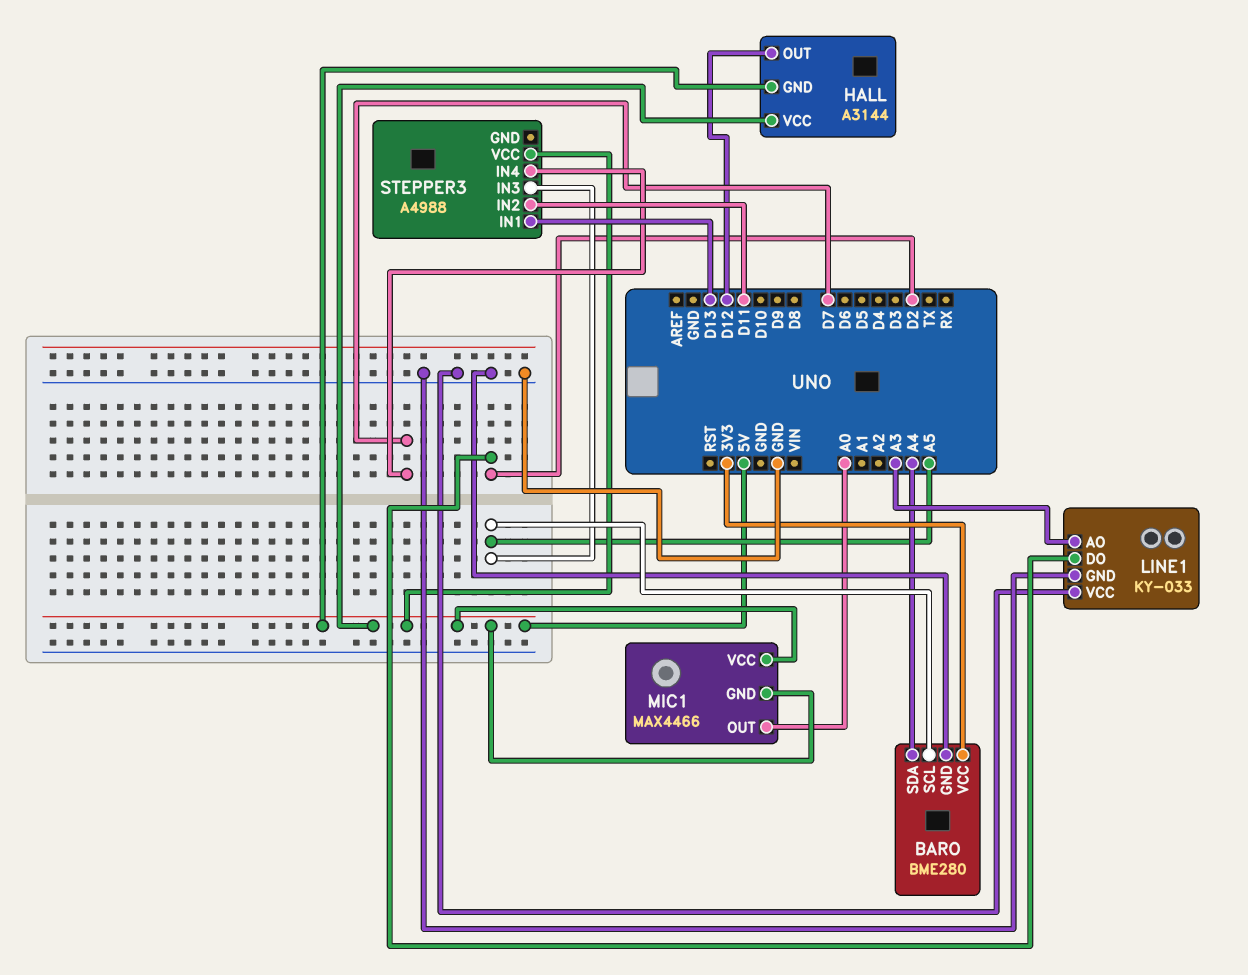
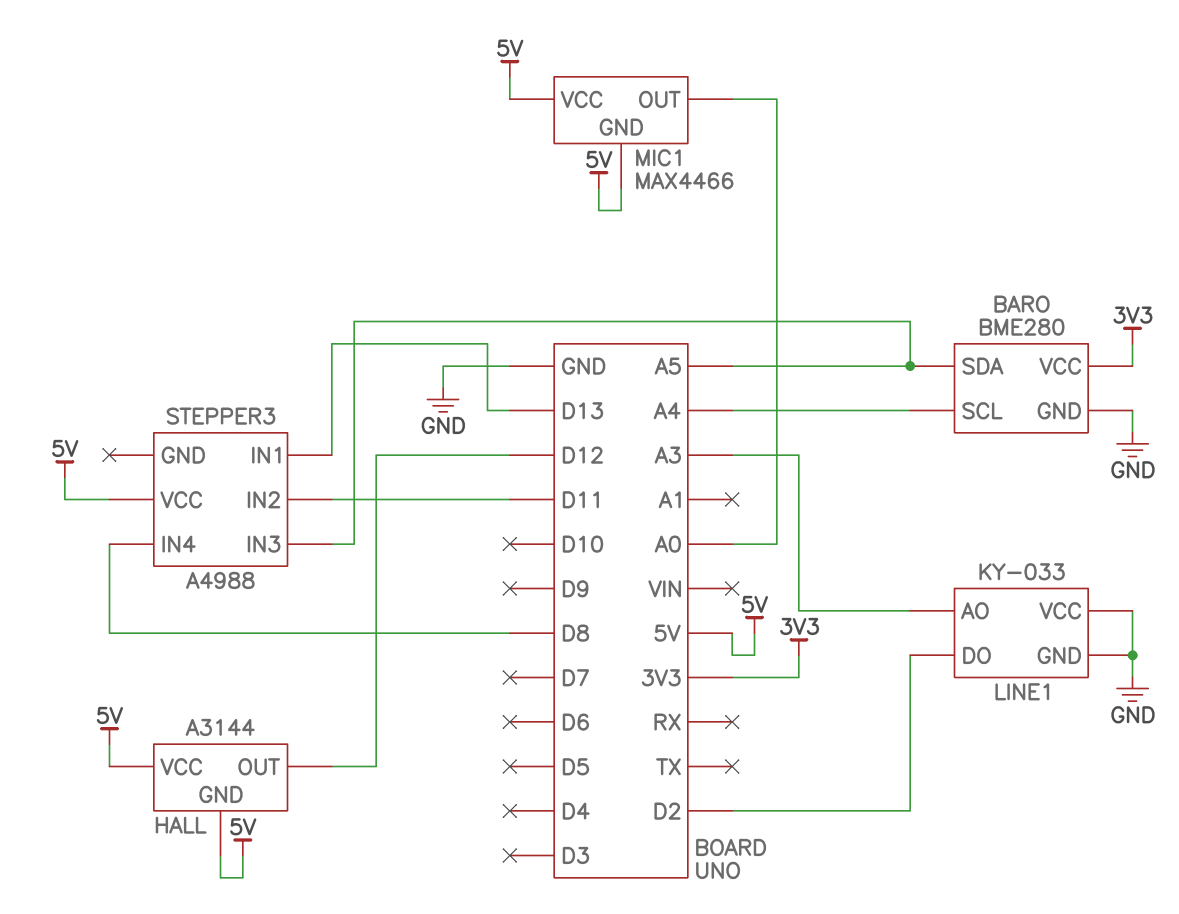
BARO pin SCL: A5 -> A4
BARO pin SDA: A4 -> A5
STEPPER3 pin IN4: D7 -> D8

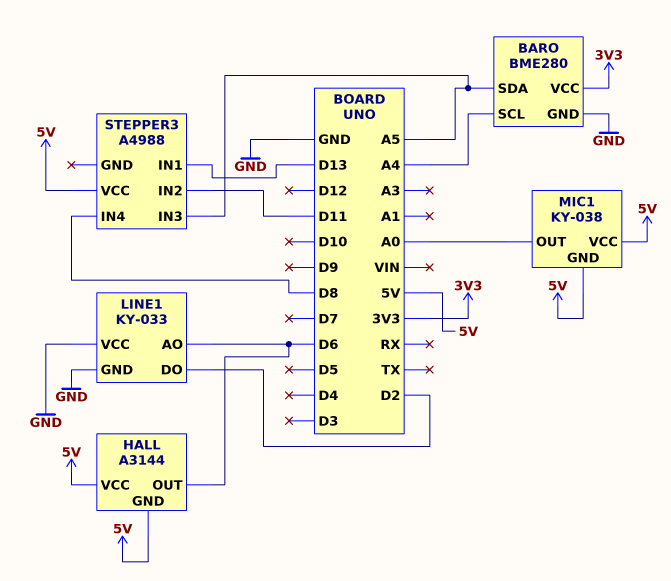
HALL pin OUT: D12 -> D6
LINE1 pin AO: A3 -> D6
MIC1: MAX4466 -> KY-038

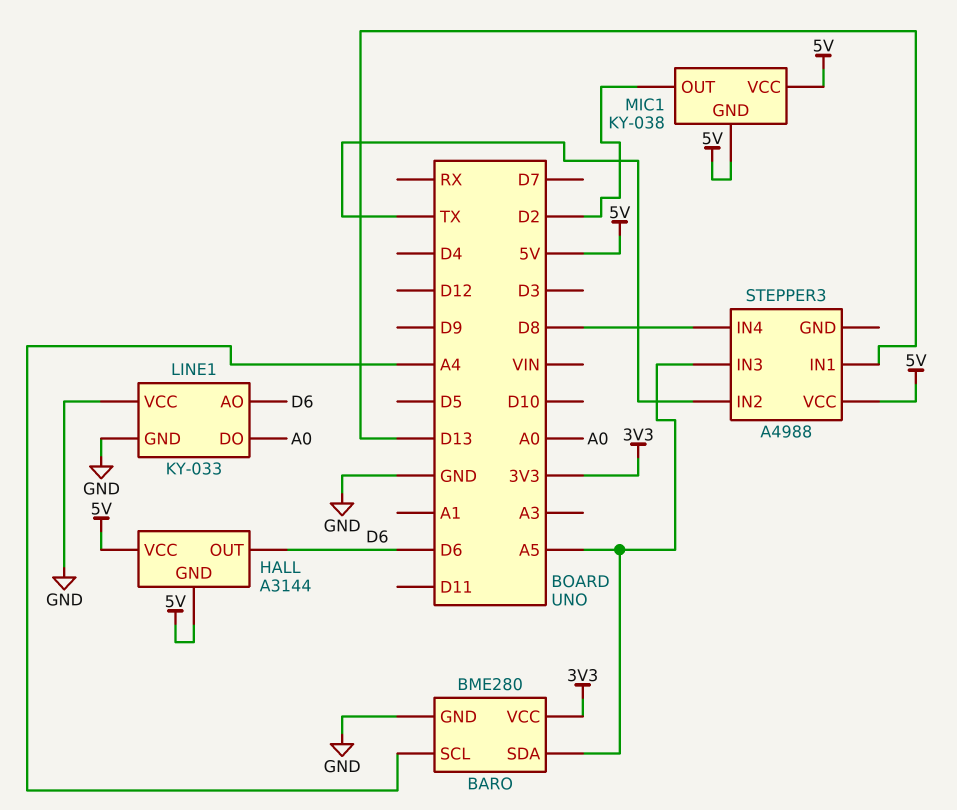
LINE1 pin DO: D2 -> A0
MIC1 pin OUT: A0 -> D2
STEPPER3 pin IN2: D11 -> TX

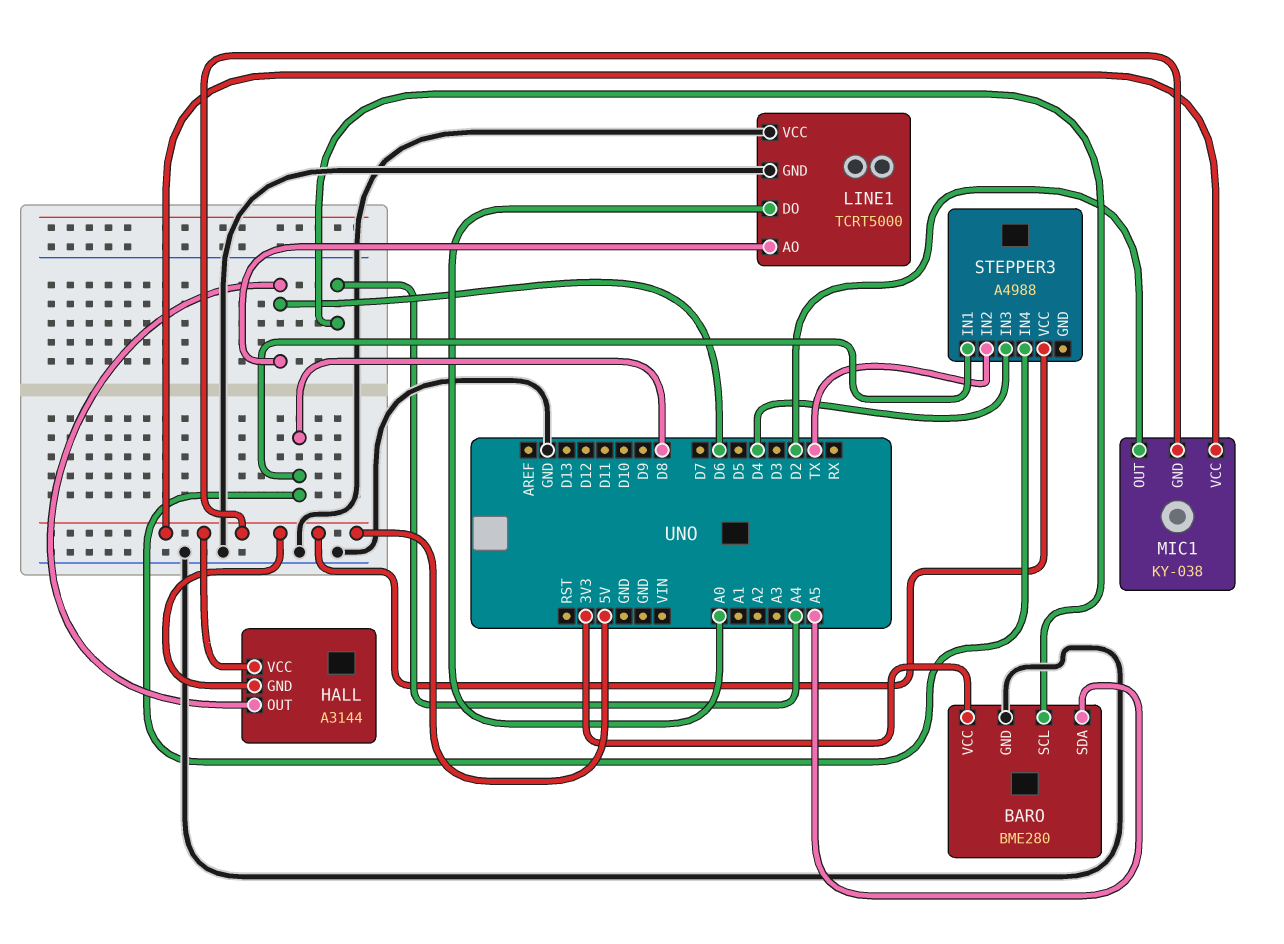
LINE1: KY-033 -> TCRT5000
STEPPER3 pin IN1: D13 -> D8
STEPPER3 pin IN3: A5 -> D4

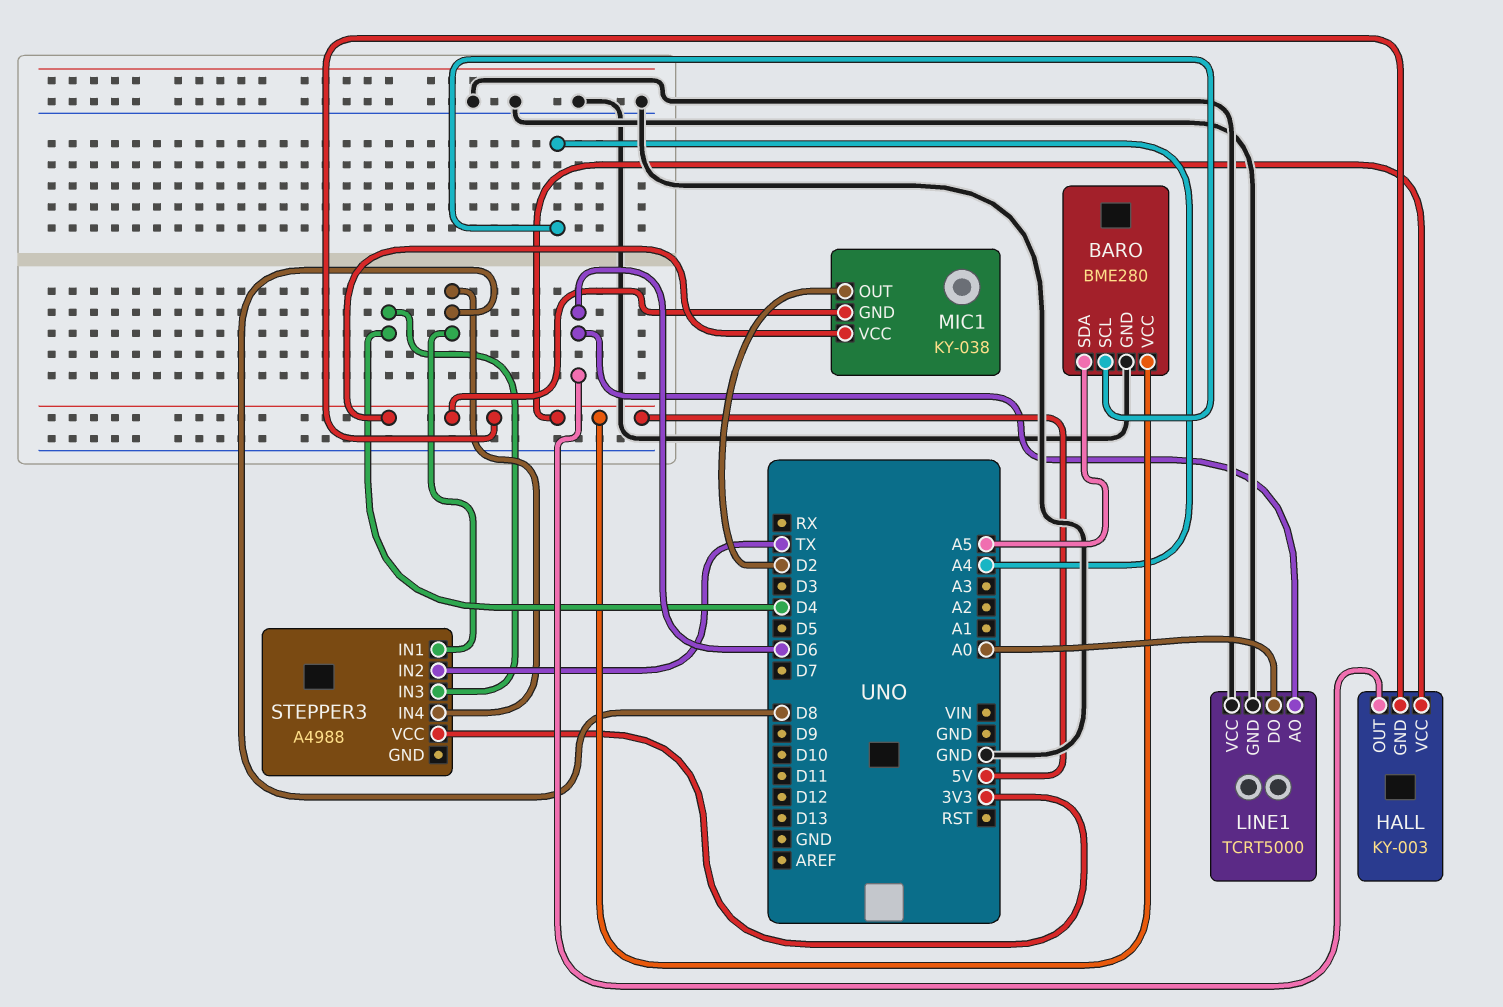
BARO pin VCC: 3V3 -> 5V
HALL: A3144 -> KY-003
STEPPER3 pin VCC: 5V -> 3V3

